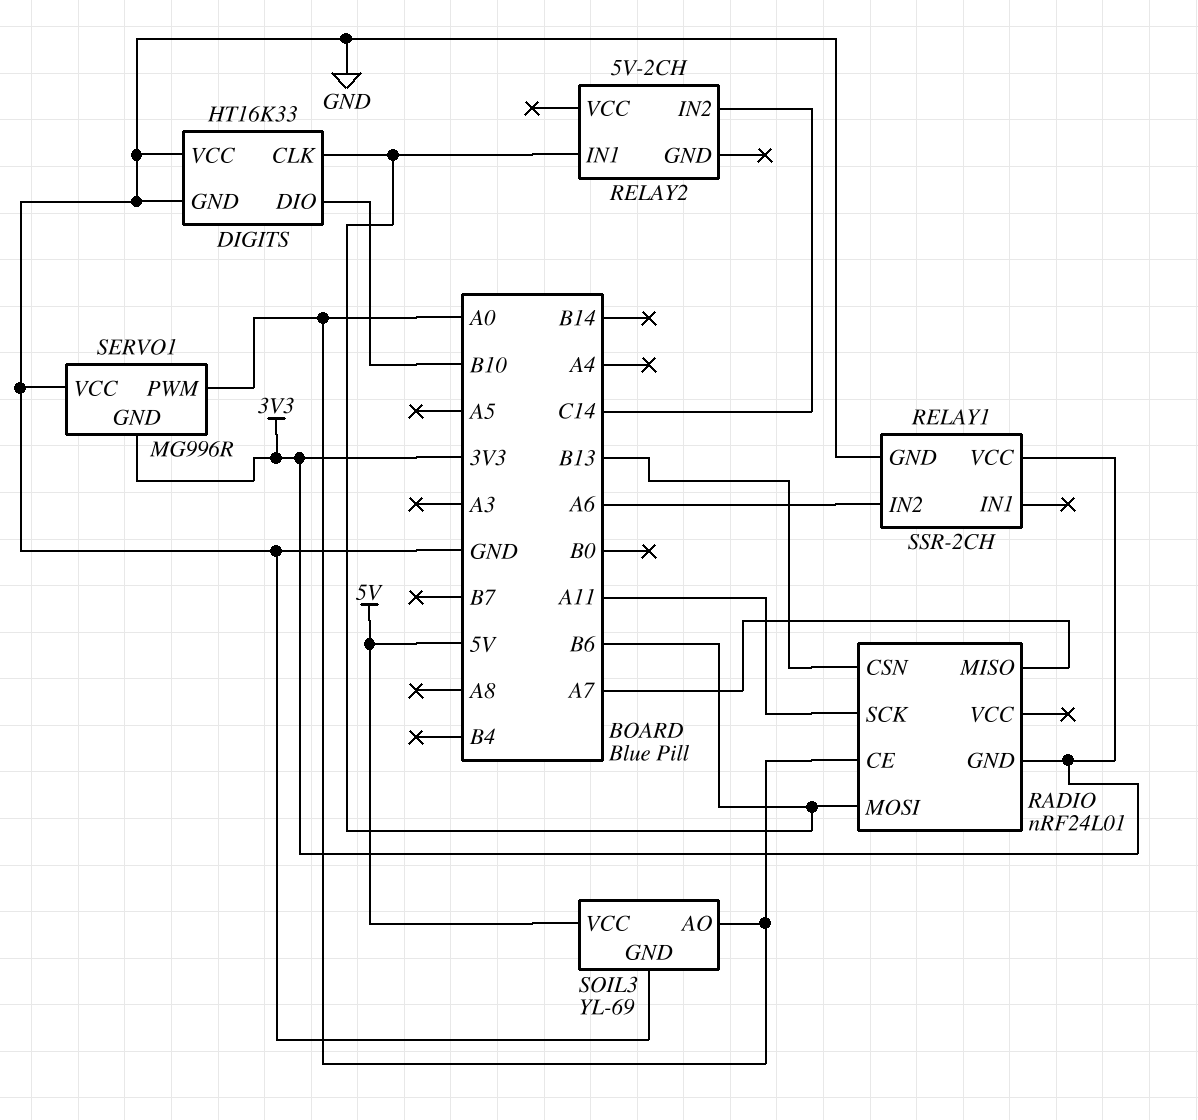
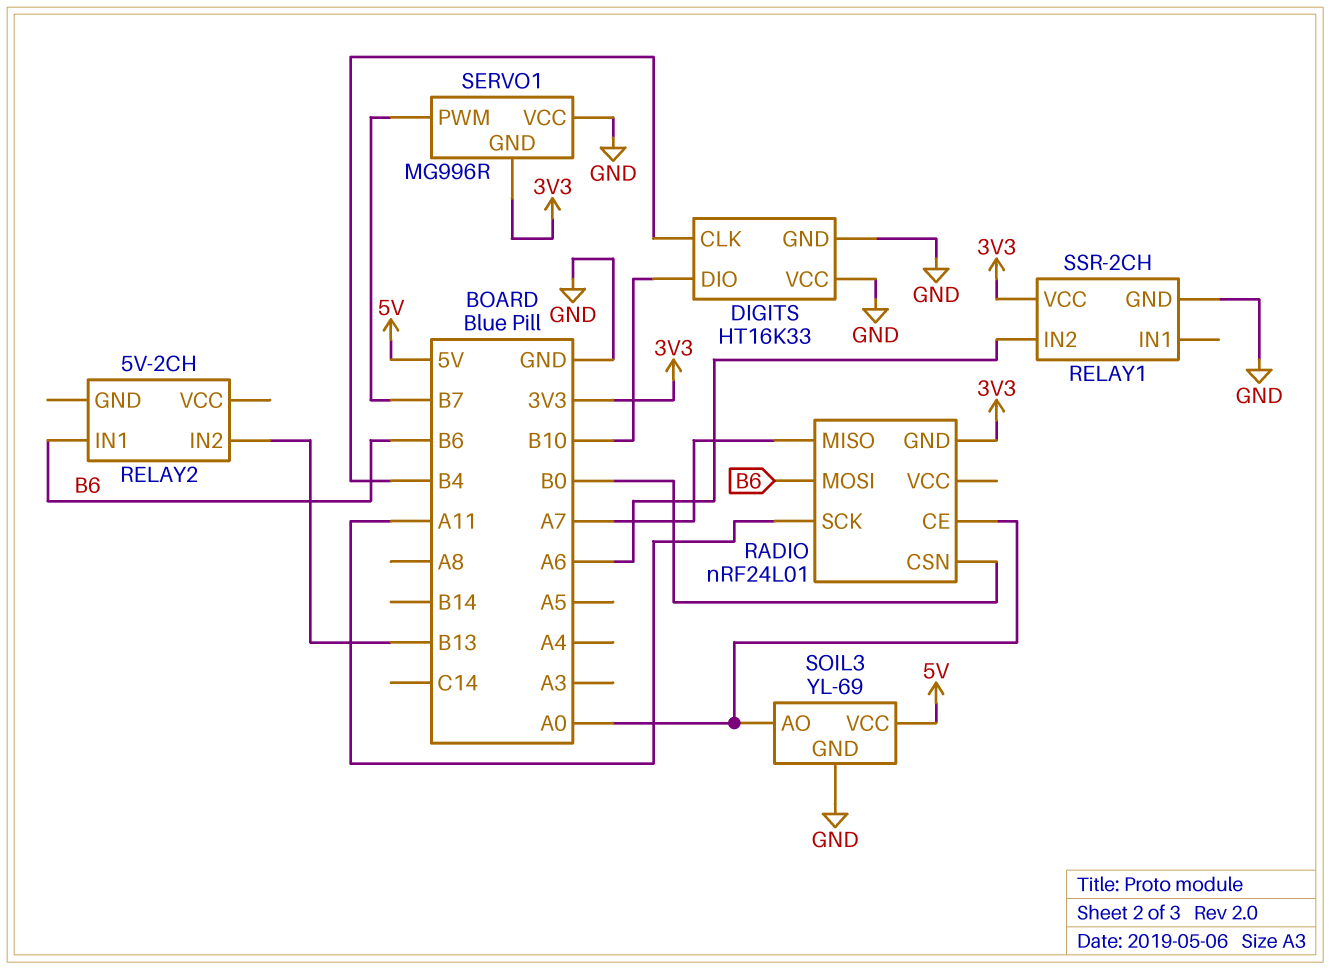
DIGITS pin CLK: B6 -> B4
RADIO pin CSN: B13 -> B0
RELAY2 pin IN2: C14 -> B13
SERVO1 pin PWM: A0 -> B7

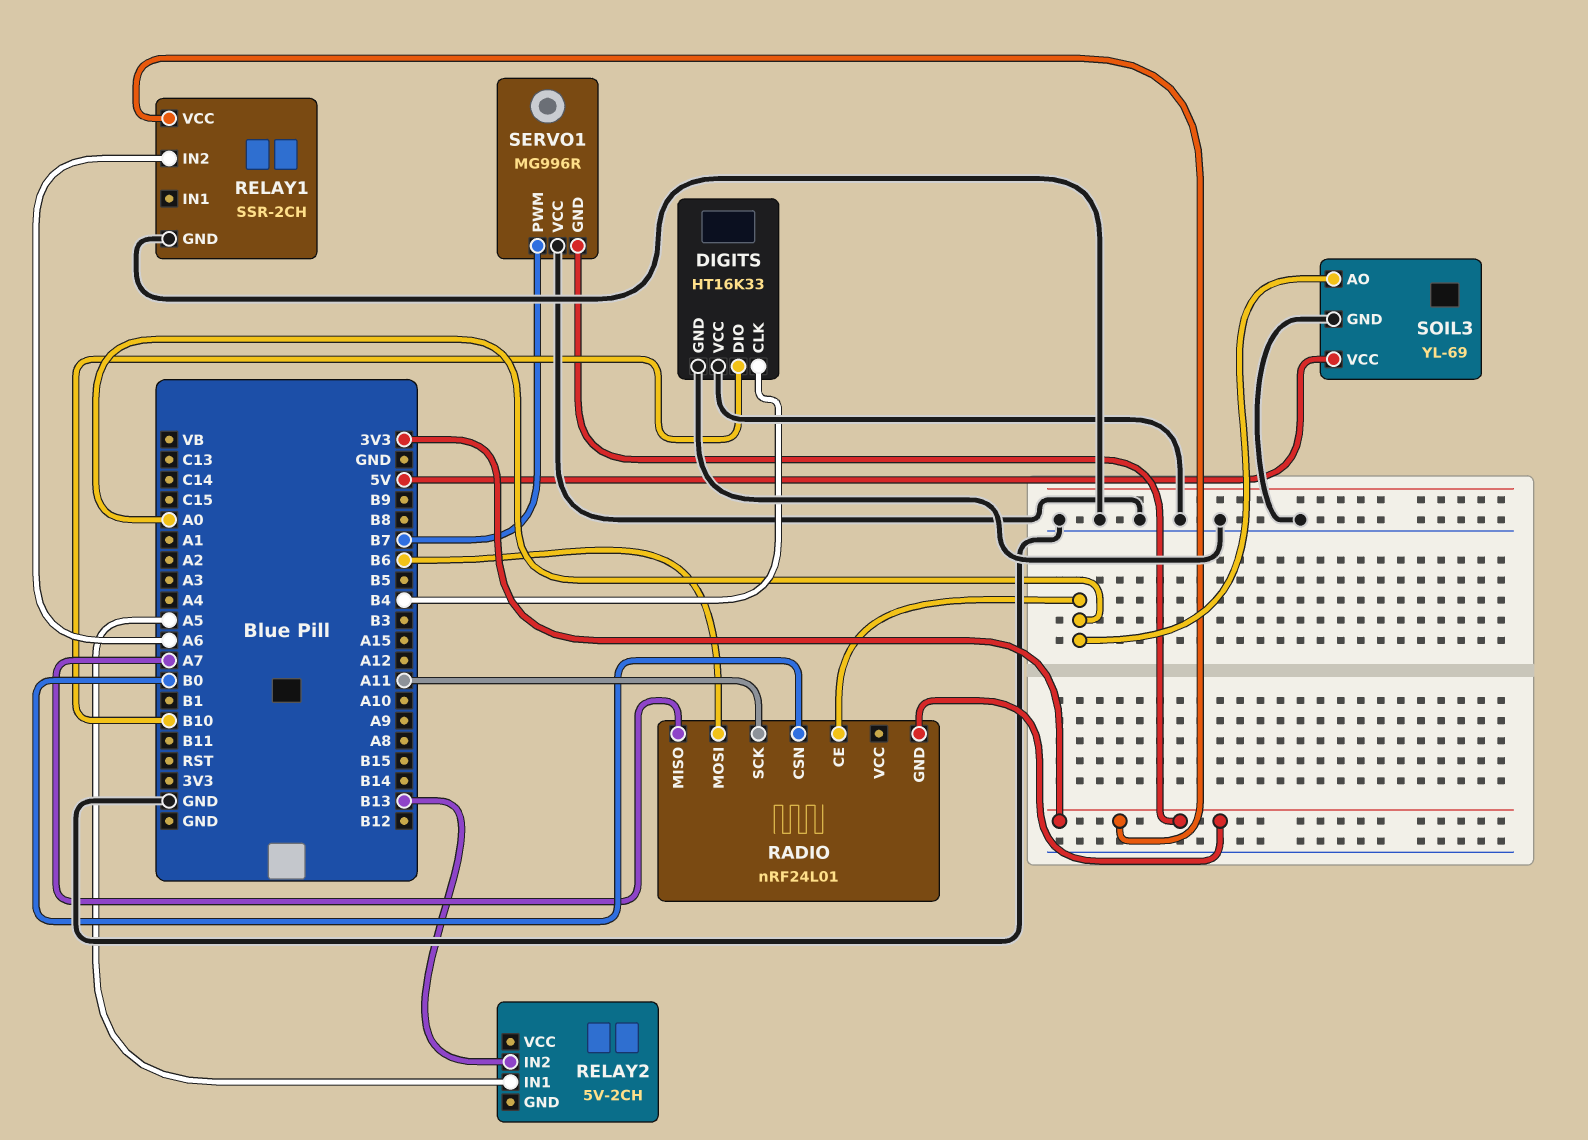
RELAY2 pin IN1: B6 -> A5

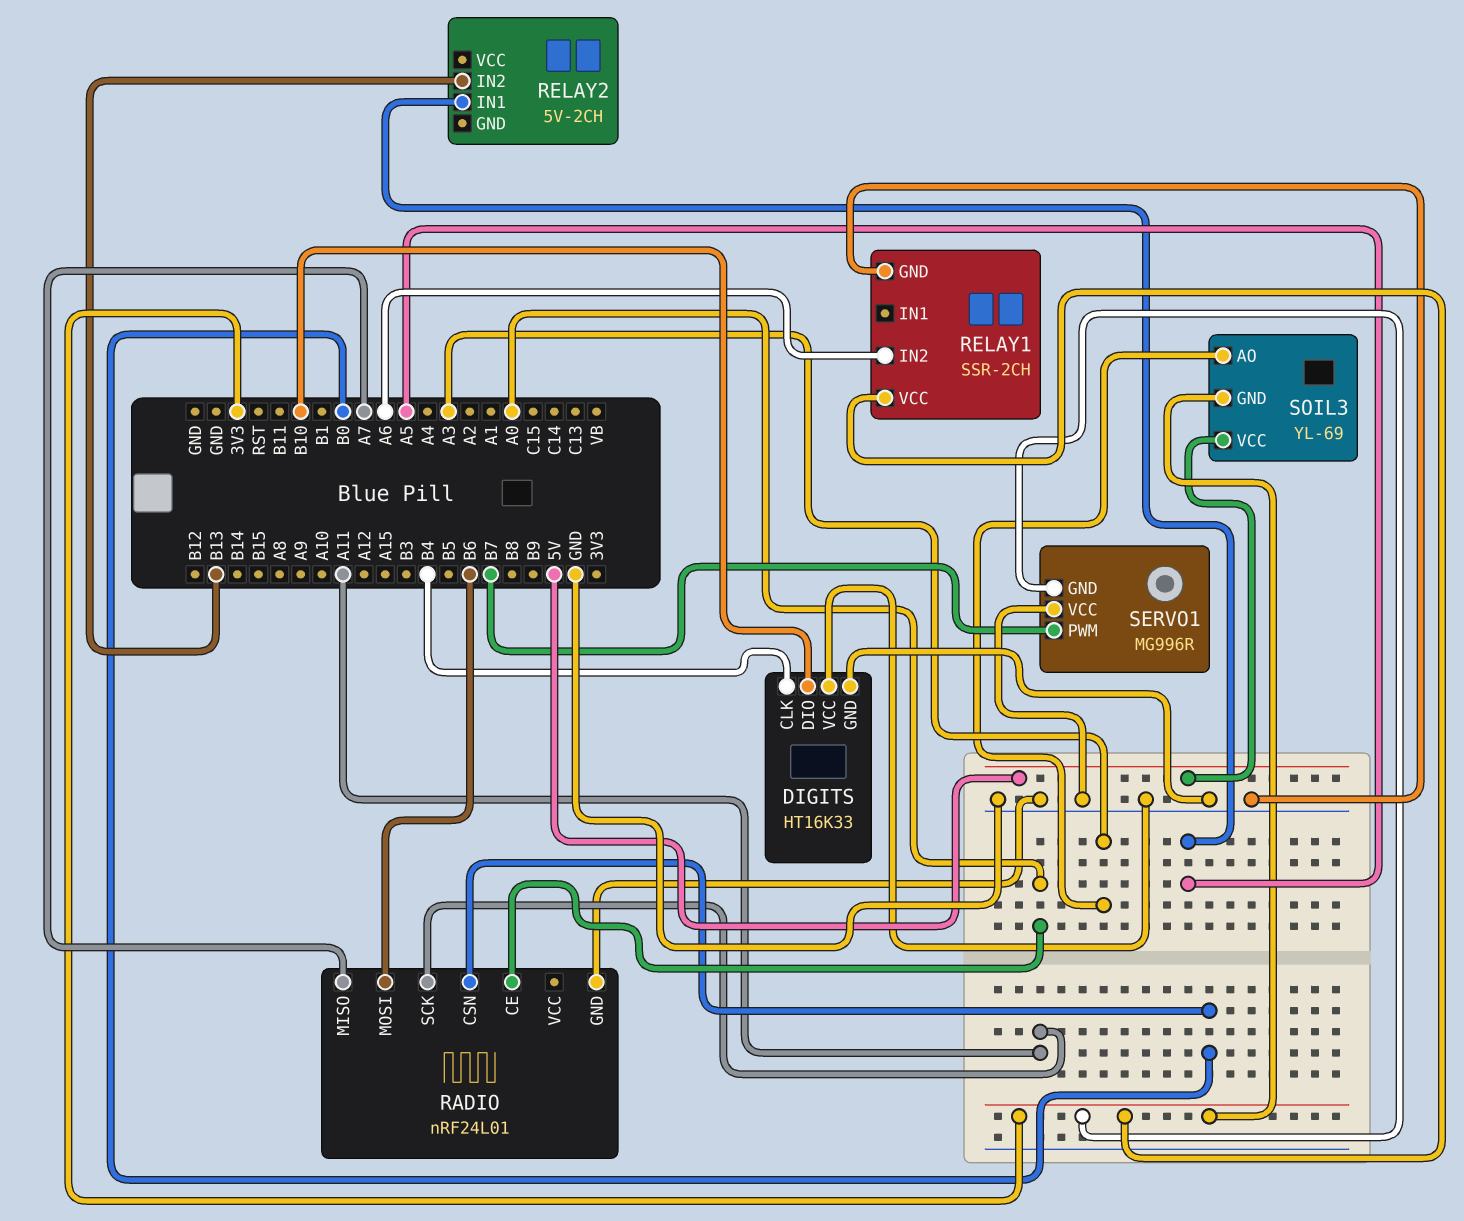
RADIO pin GND: 3V3 -> GND
SOIL3 pin AO: A0 -> A3
SOIL3 pin GND: GND -> 3V3

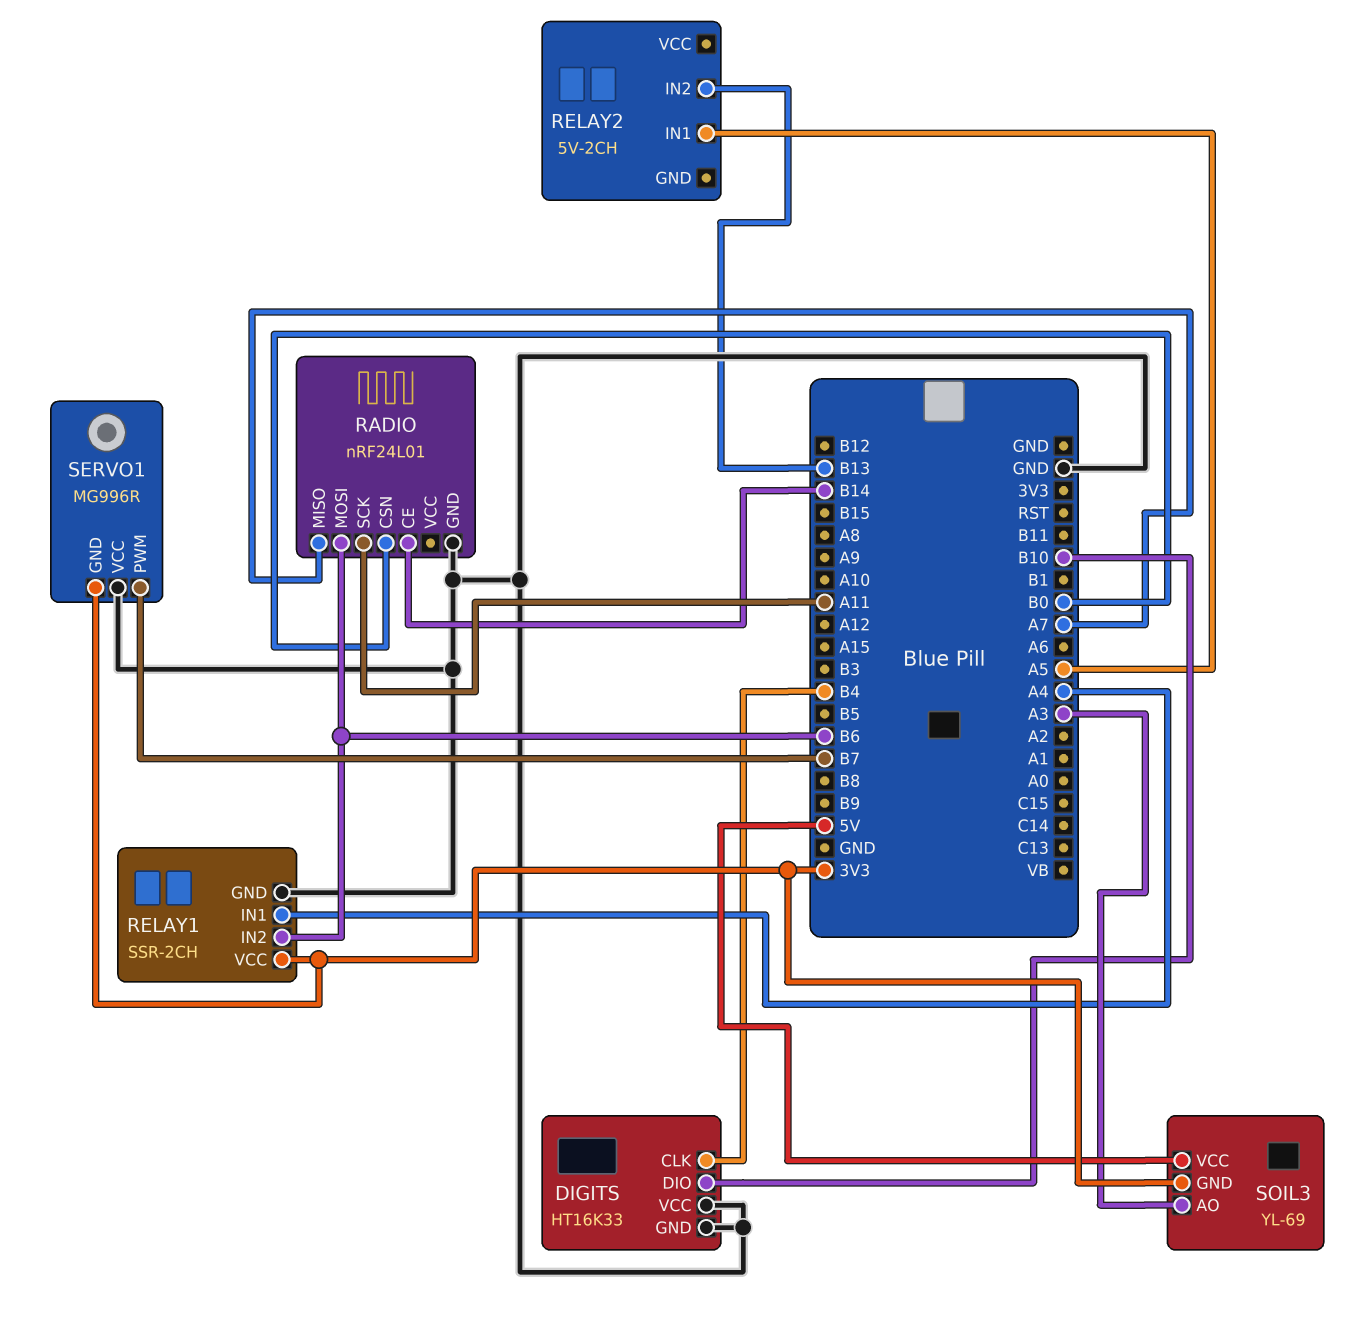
RADIO pin CE: A0 -> B14
RELAY1 pin IN1: none -> A4
RELAY1 pin IN2: A6 -> B6

